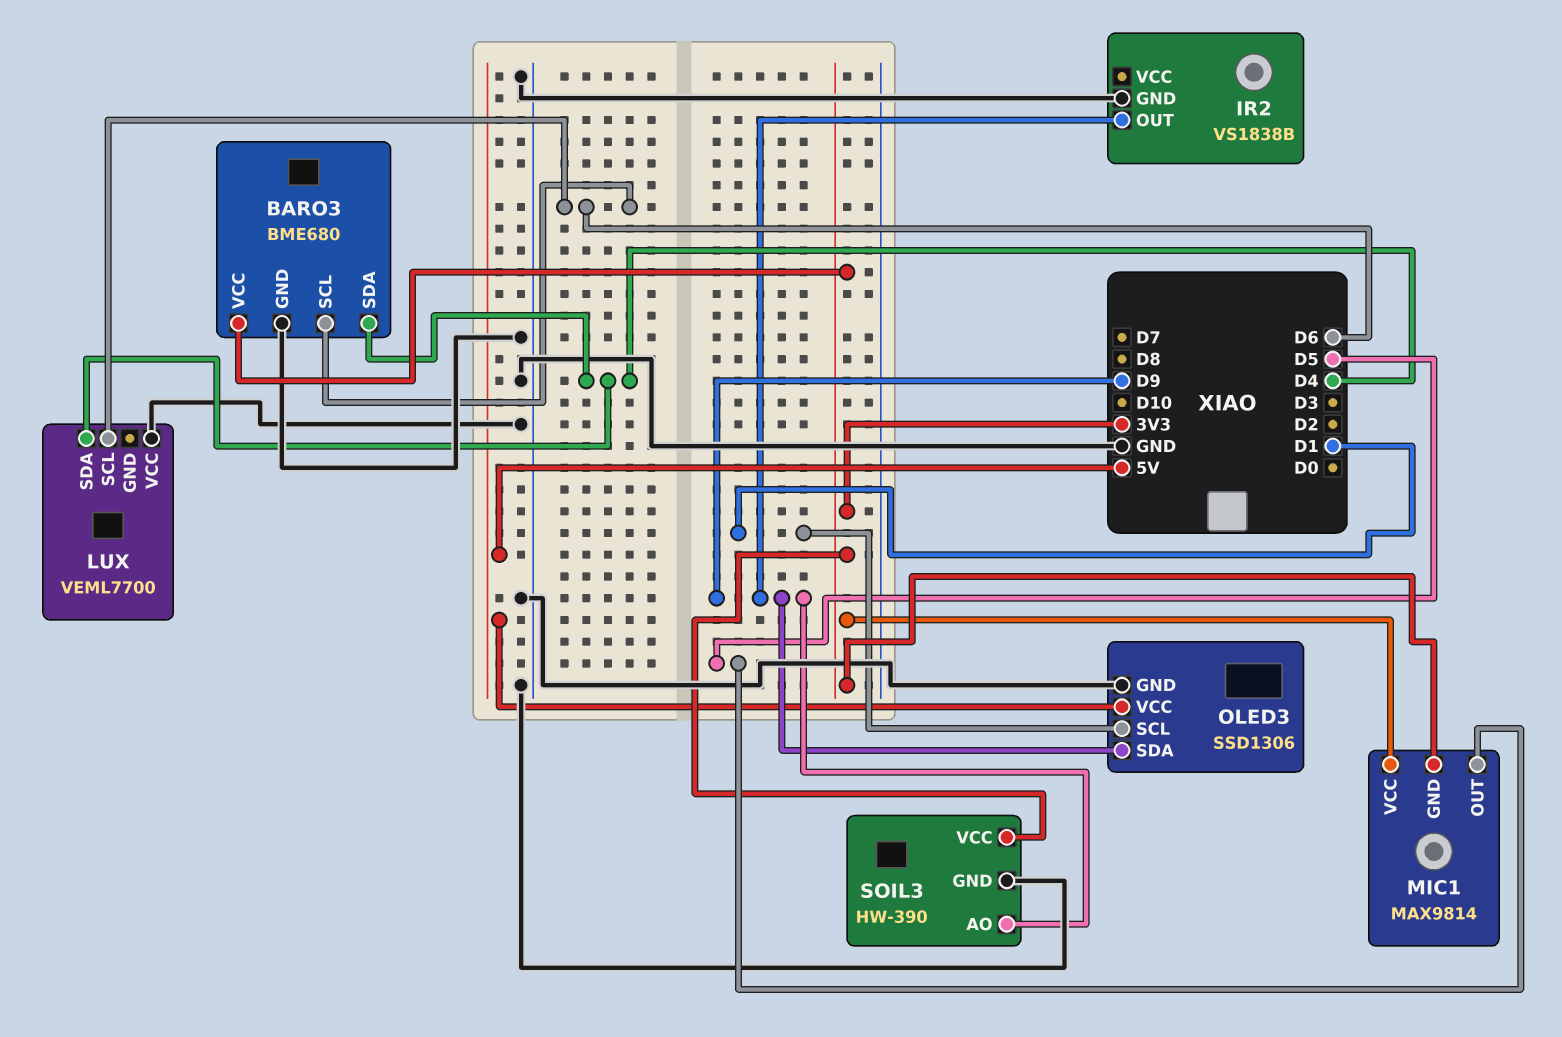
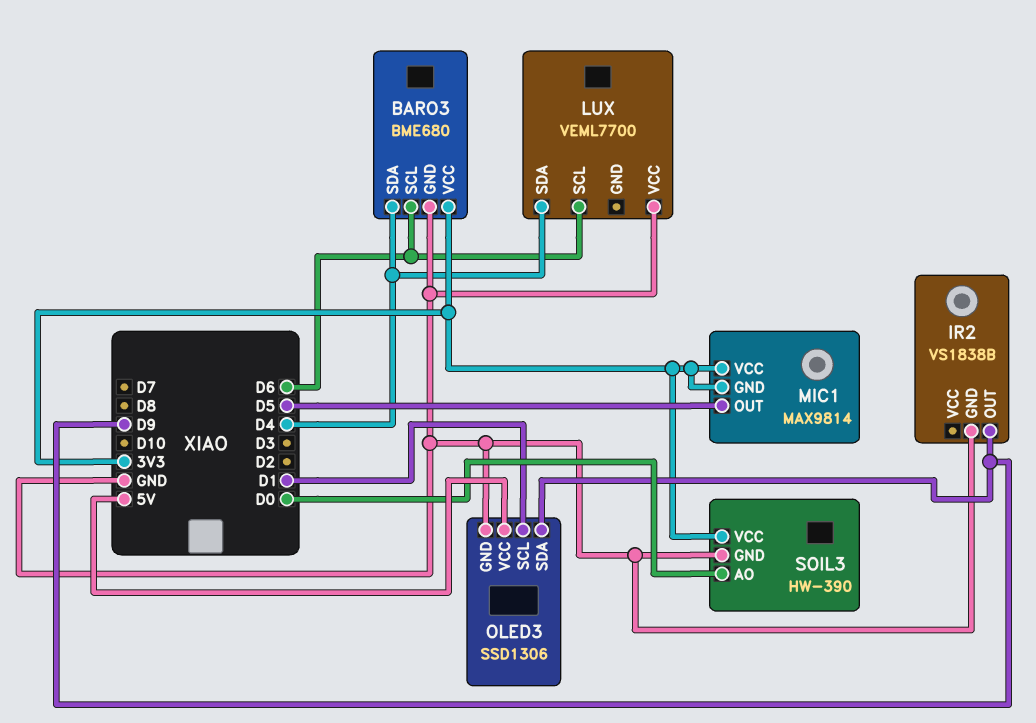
SOIL3 pin AO: D9 -> D0

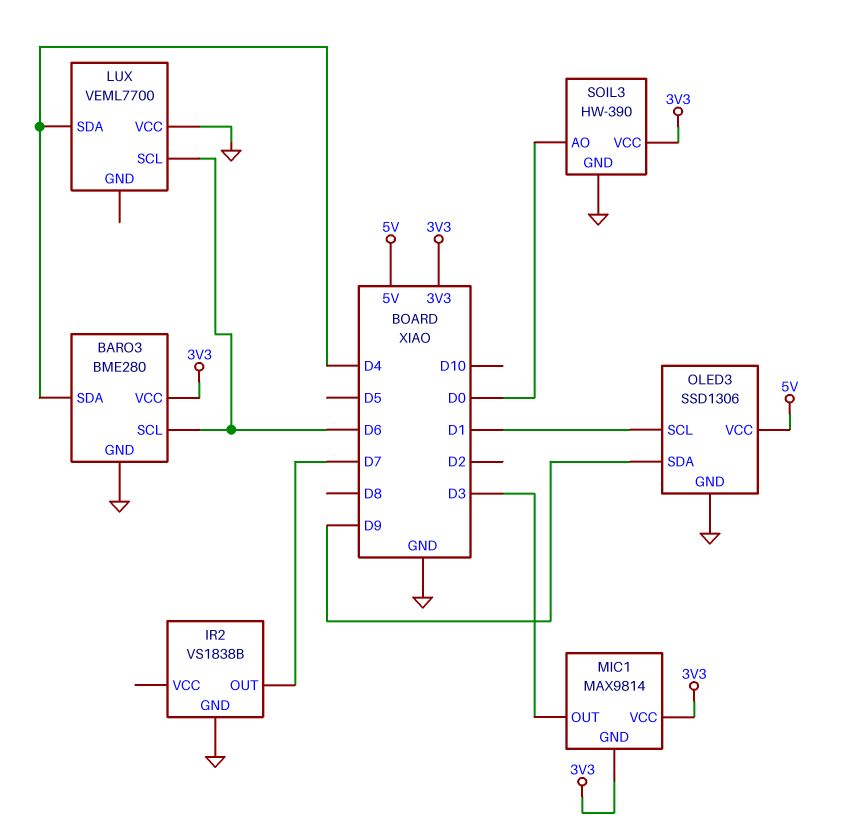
BARO3: BME680 -> BME280
IR2 pin OUT: D9 -> D7
MIC1 pin OUT: D5 -> D3

